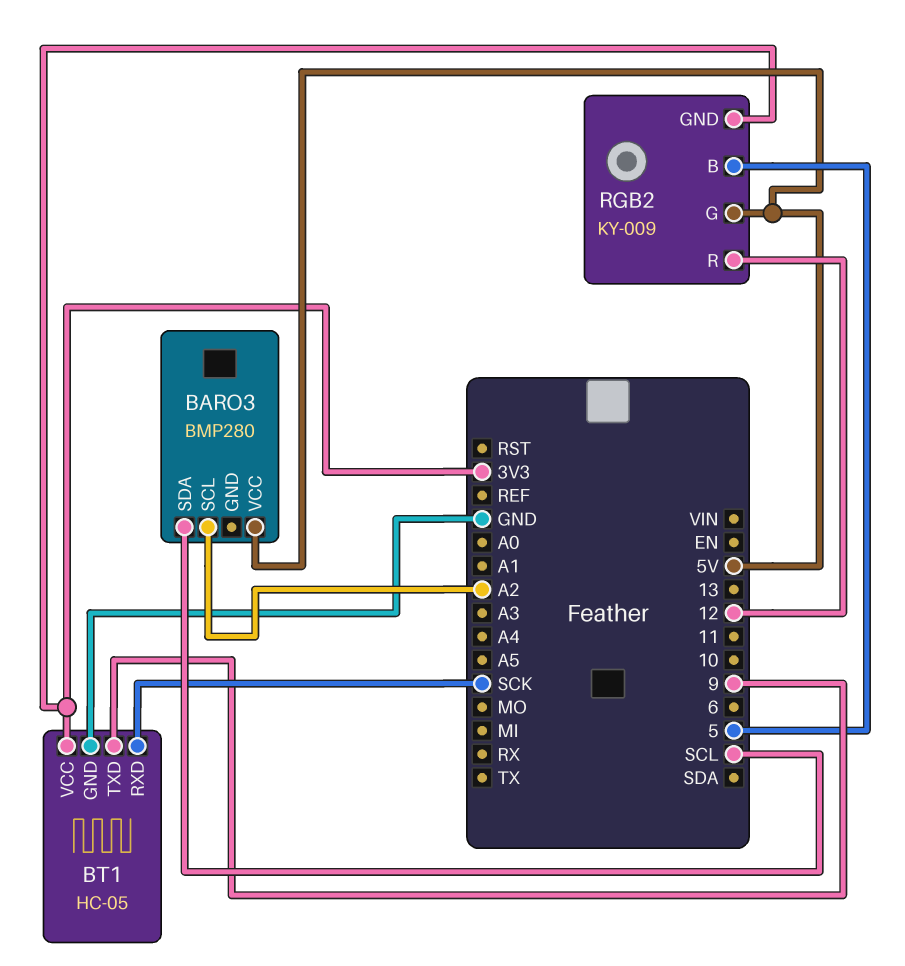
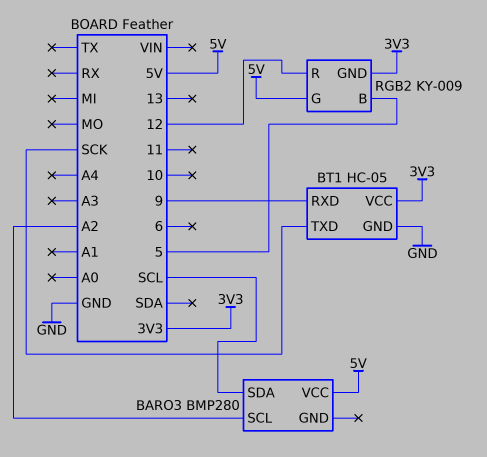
BT1 pin RXD: SCK -> 9
BT1 pin TXD: 9 -> SCK

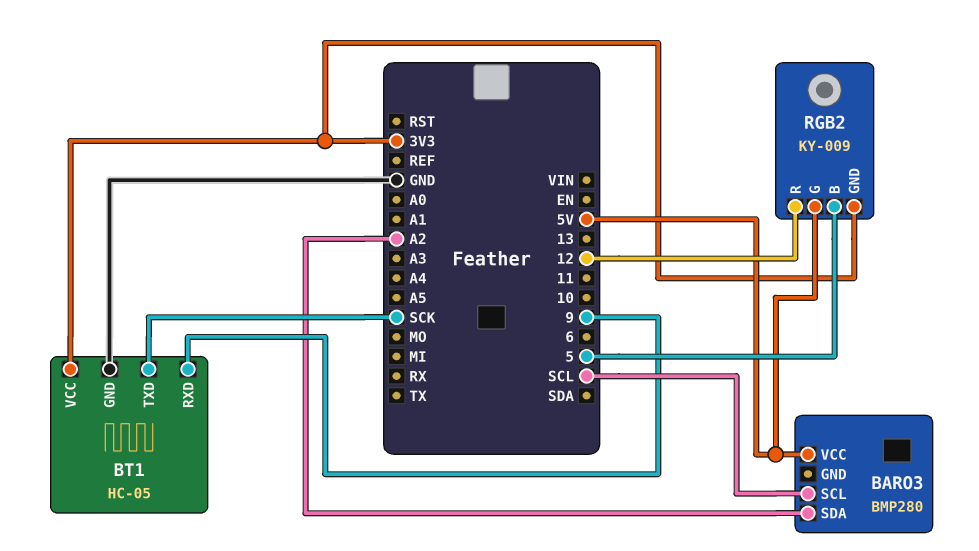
BARO3 pin SCL: A2 -> SCL
BARO3 pin SDA: SCL -> A2

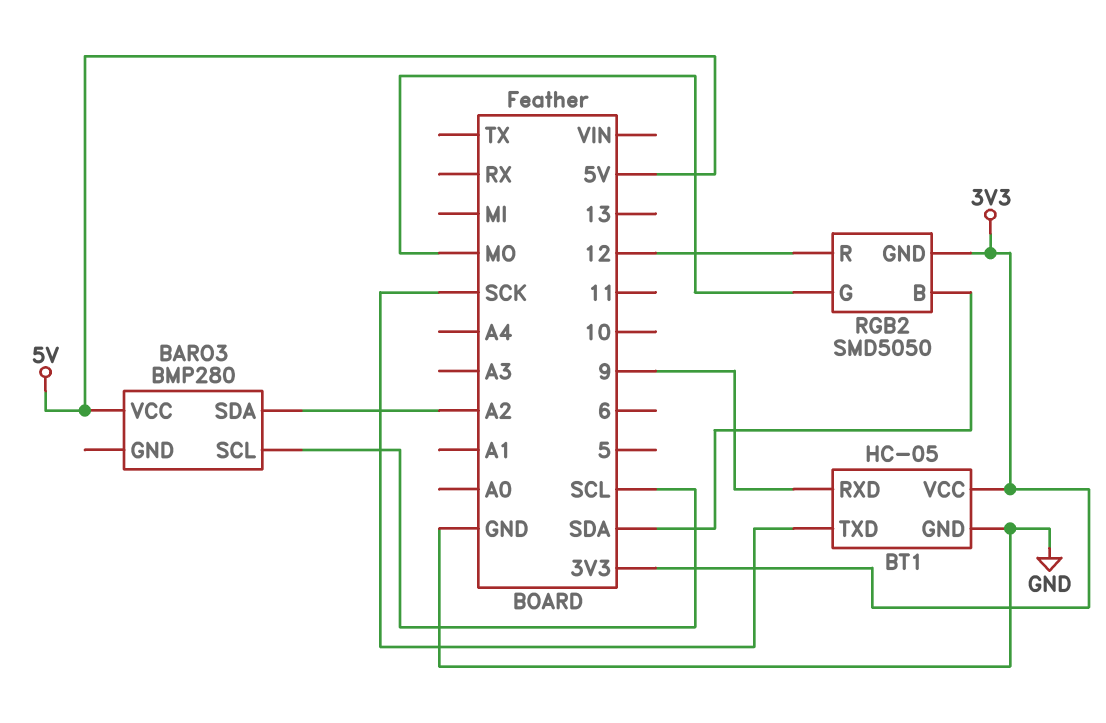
RGB2: KY-009 -> SMD5050
RGB2 pin B: 5 -> SDA
RGB2 pin G: 5V -> MO

